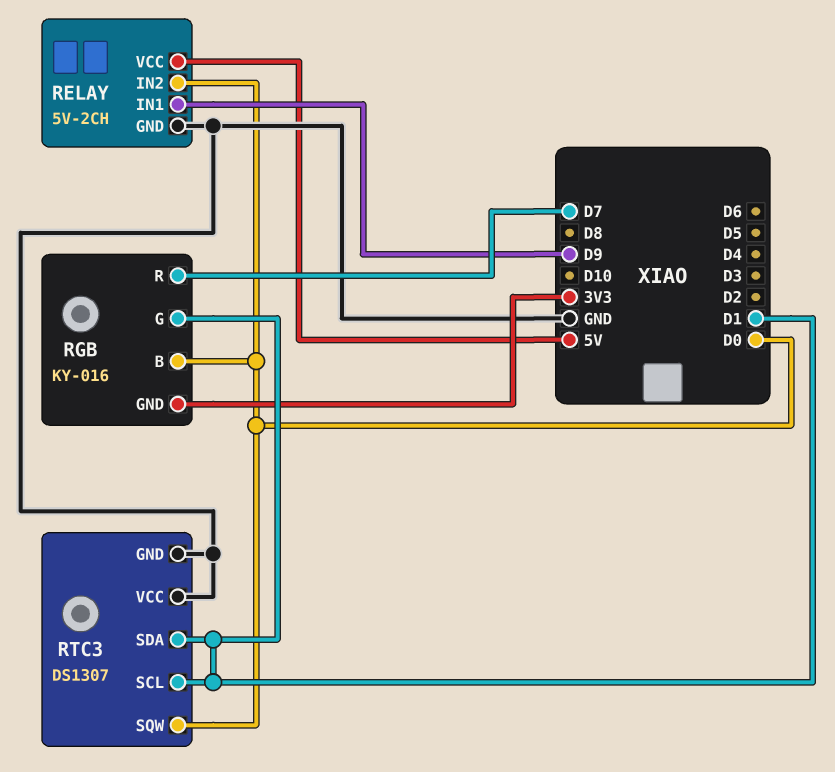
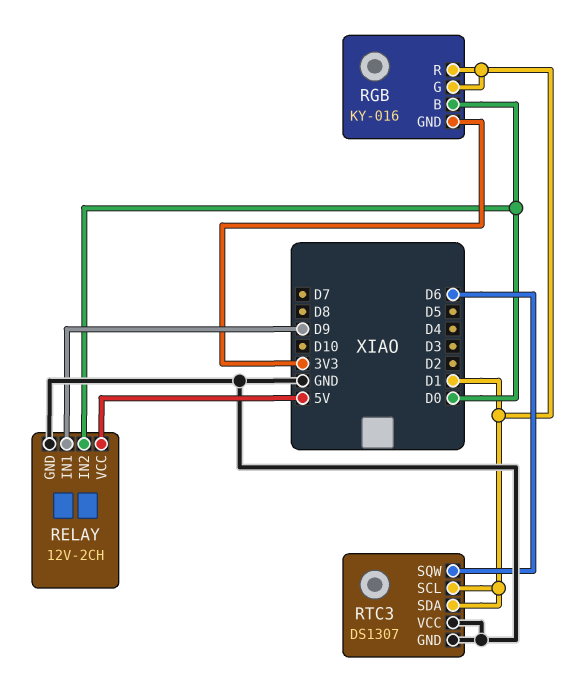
RELAY: 5V-2CH -> 12V-2CH
RGB pin R: D7 -> D1
RTC3 pin SQW: D0 -> D6

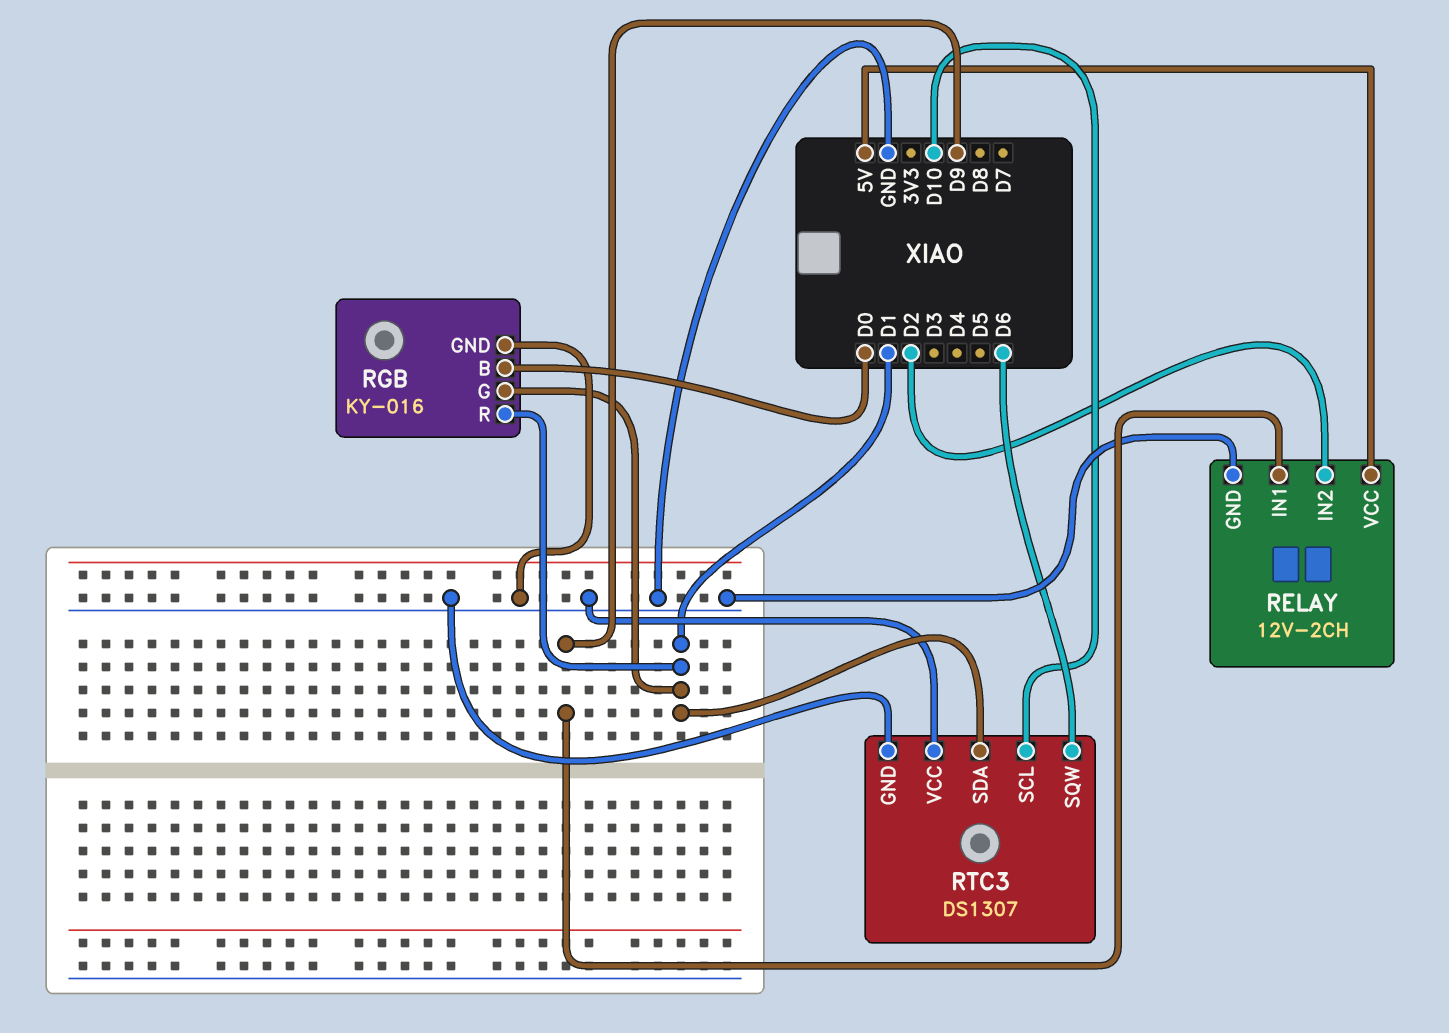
RELAY pin IN2: D0 -> D2
RGB pin GND: 3V3 -> GND
RTC3 pin SCL: D1 -> D10

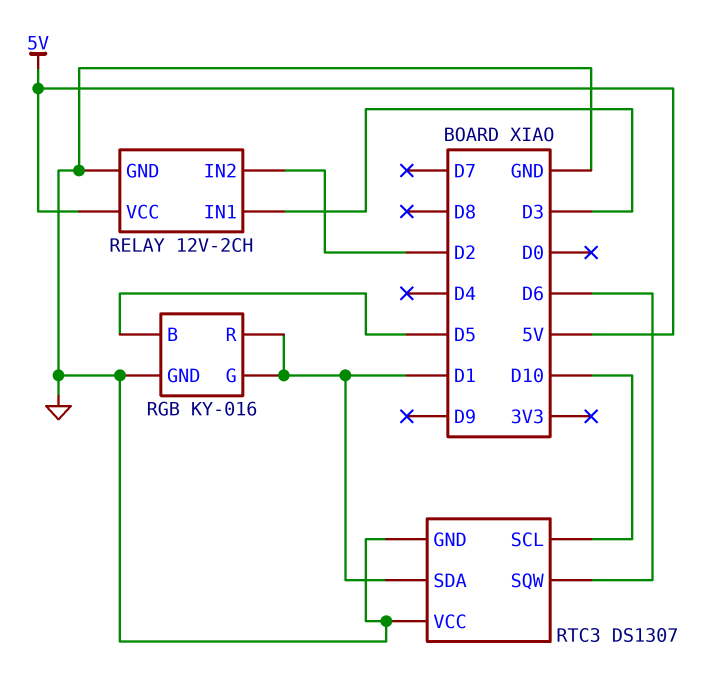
RELAY pin IN1: D9 -> D3
RGB pin B: D0 -> D5

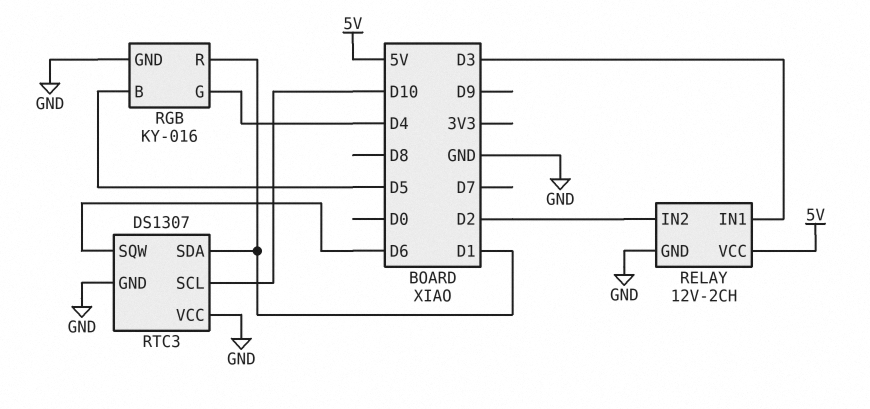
RGB pin G: D1 -> D4

